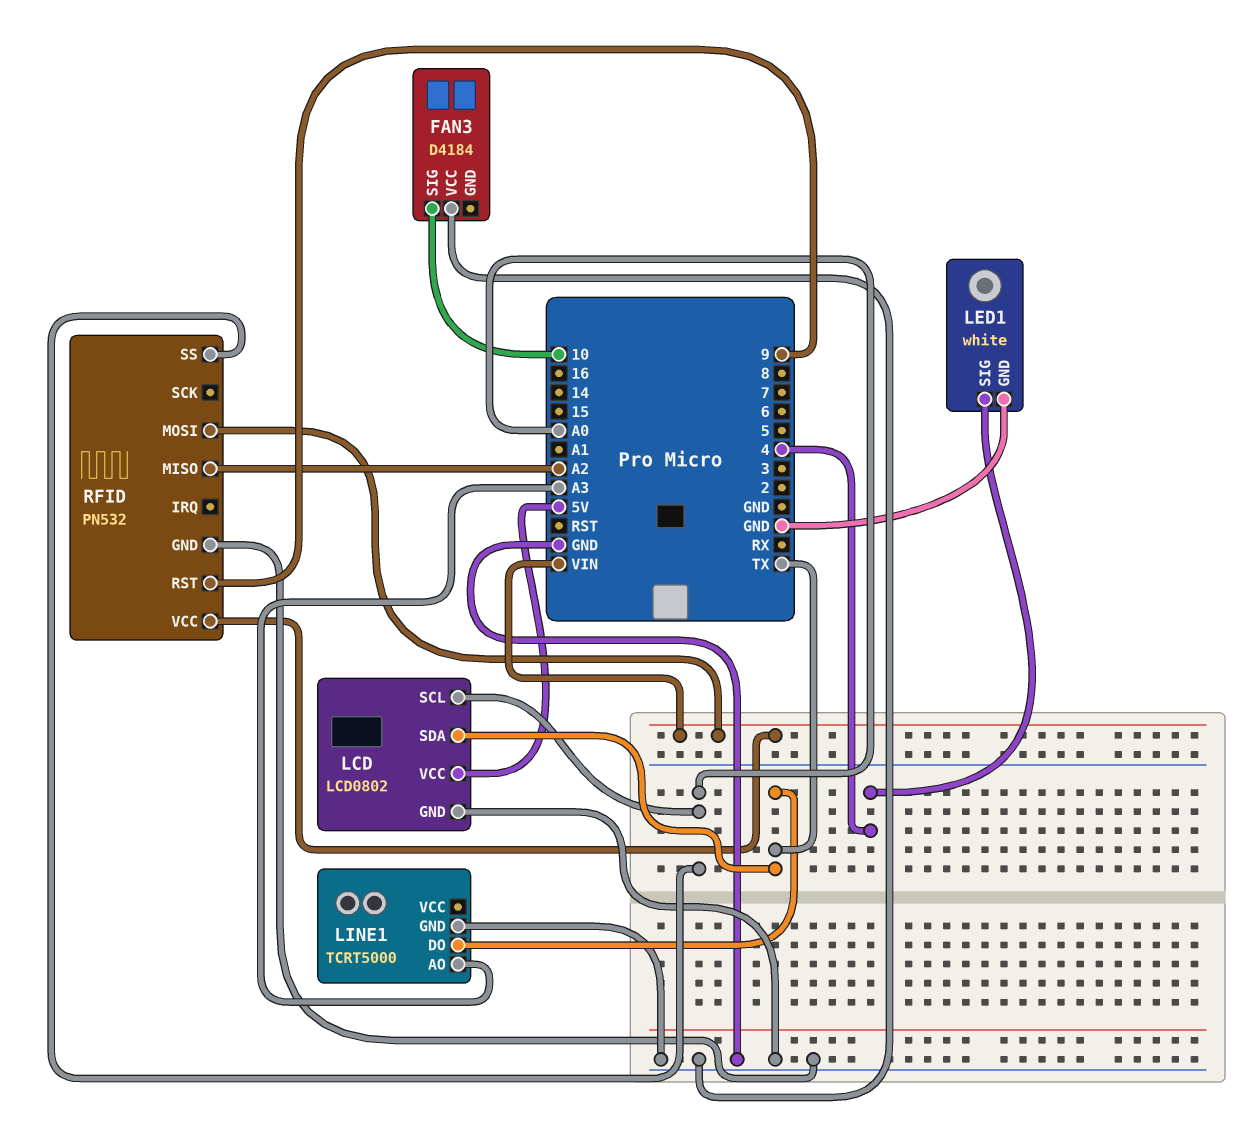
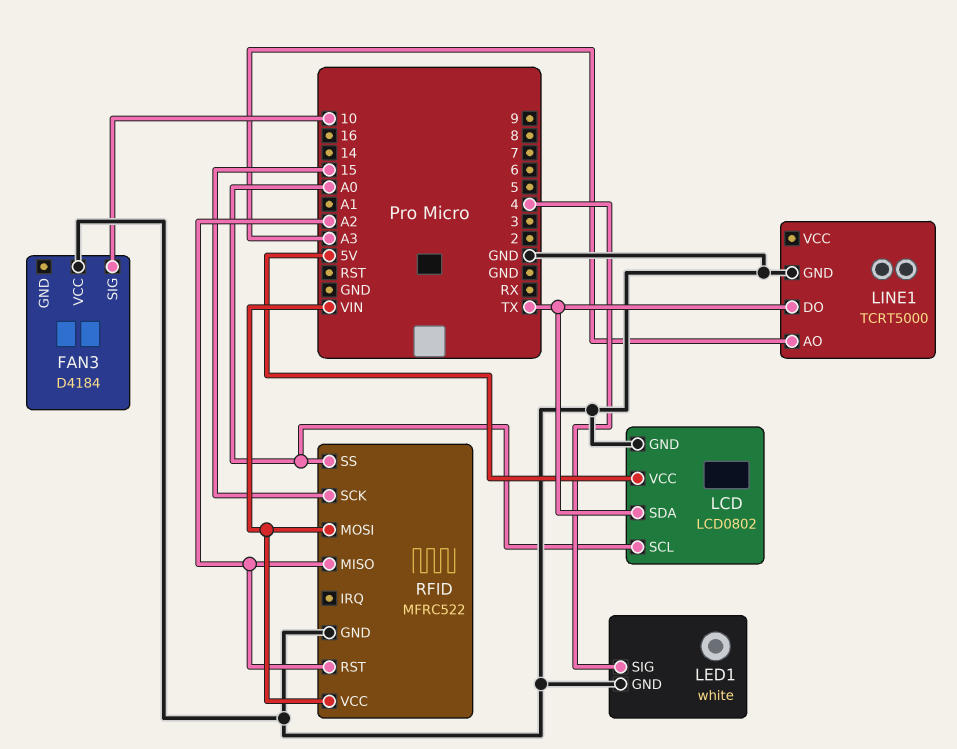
RFID: PN532 -> MFRC522
RFID pin RST: 9 -> A2
RFID pin SCK: none -> 15

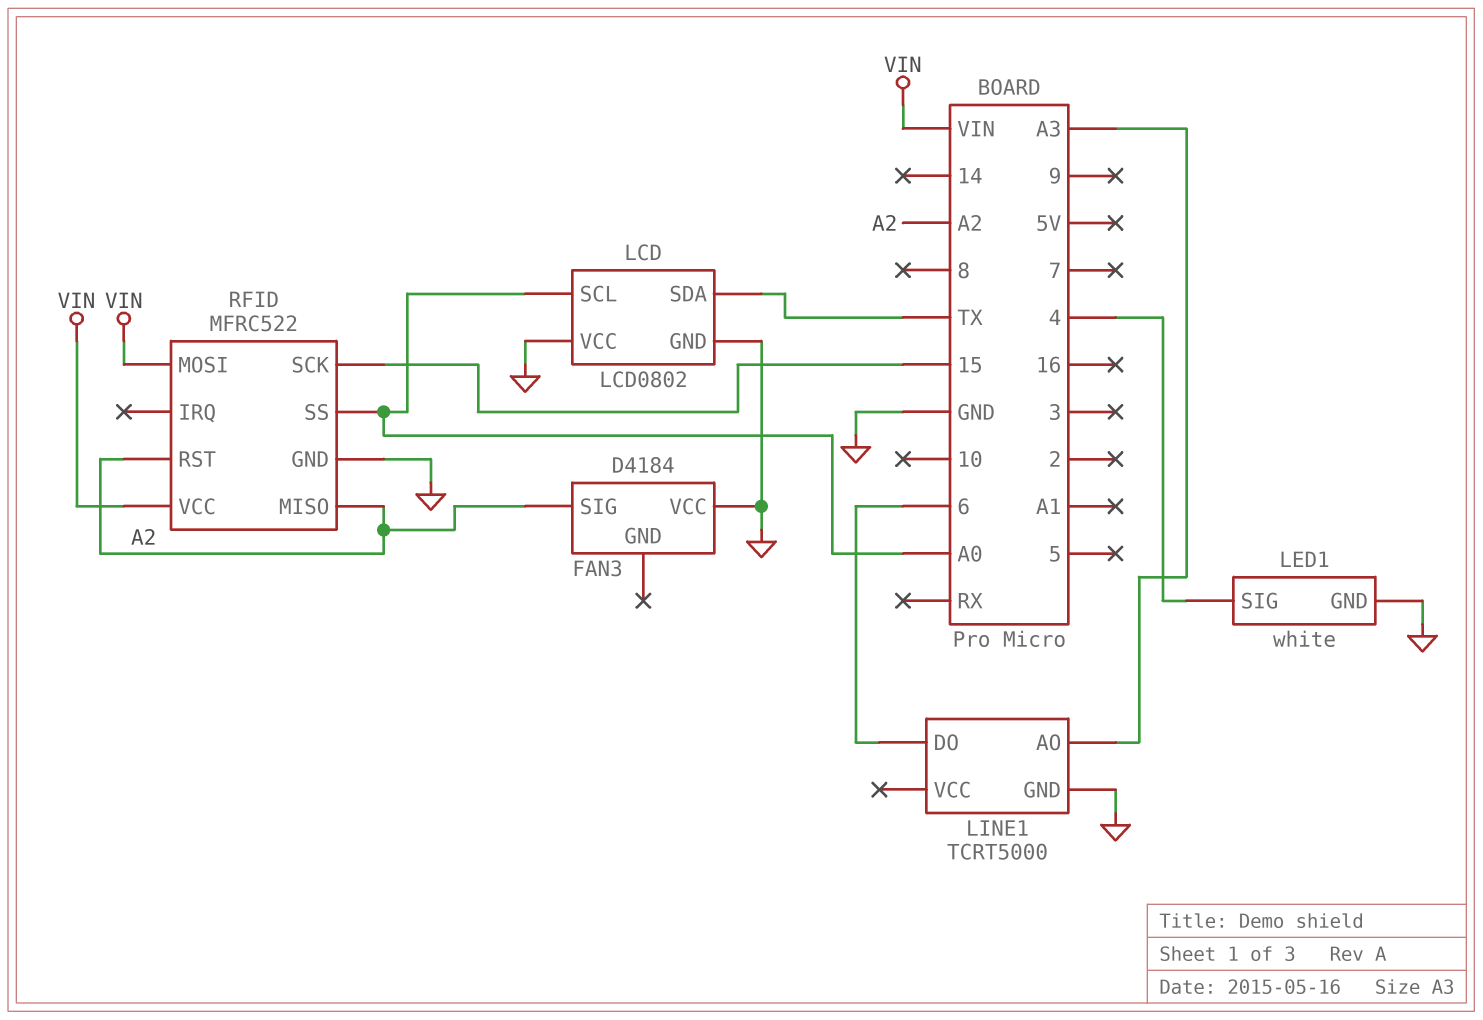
FAN3 pin SIG: 10 -> A2
LCD pin VCC: 5V -> GND
LINE1 pin DO: TX -> 6

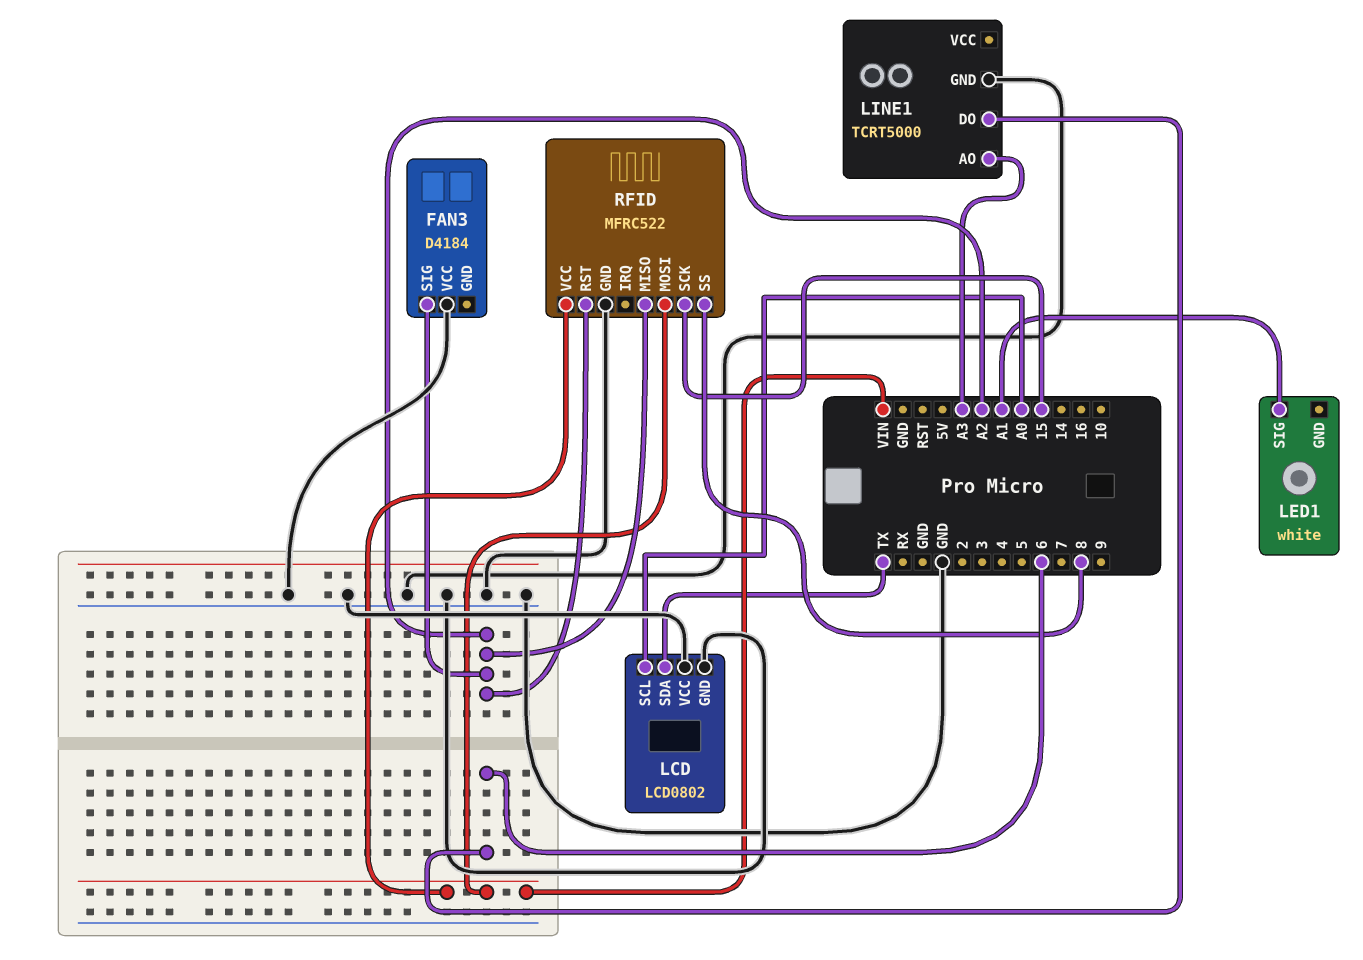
LED1 pin GND: GND -> none
LED1 pin SIG: 4 -> A1
RFID pin SS: A0 -> 8

